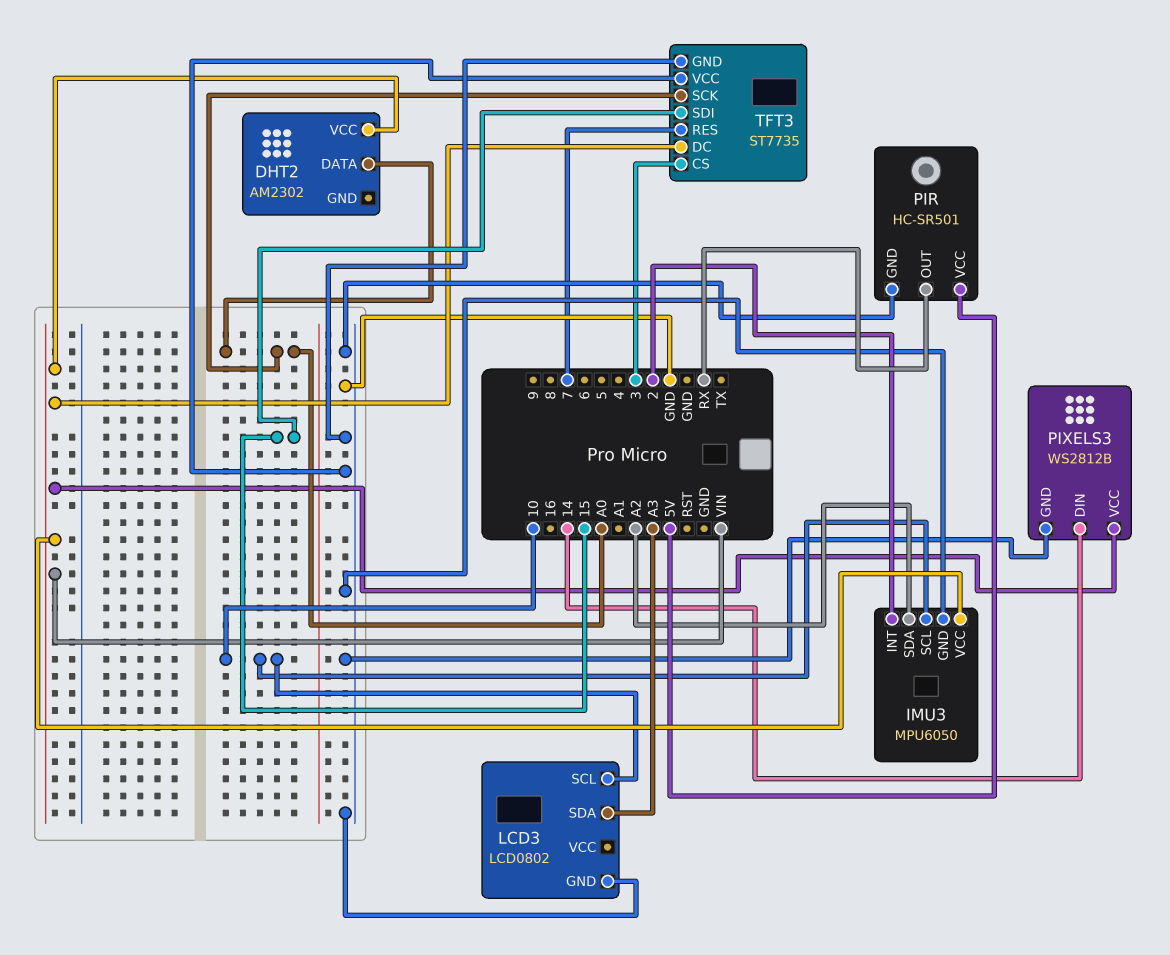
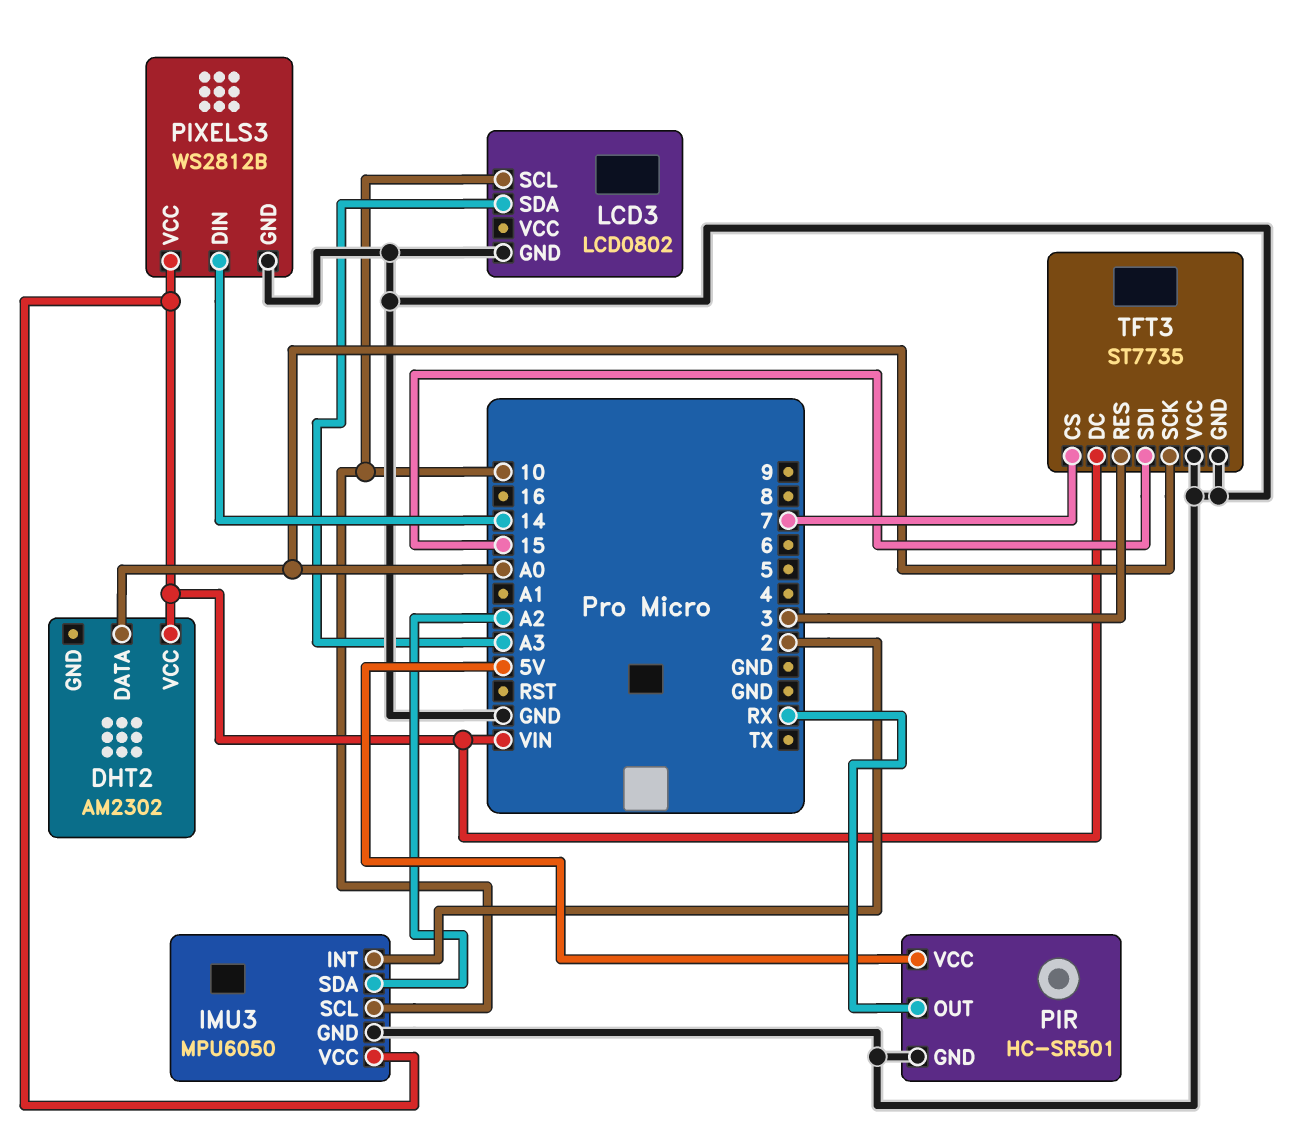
TFT3 pin CS: 3 -> 7
TFT3 pin RES: 7 -> 3

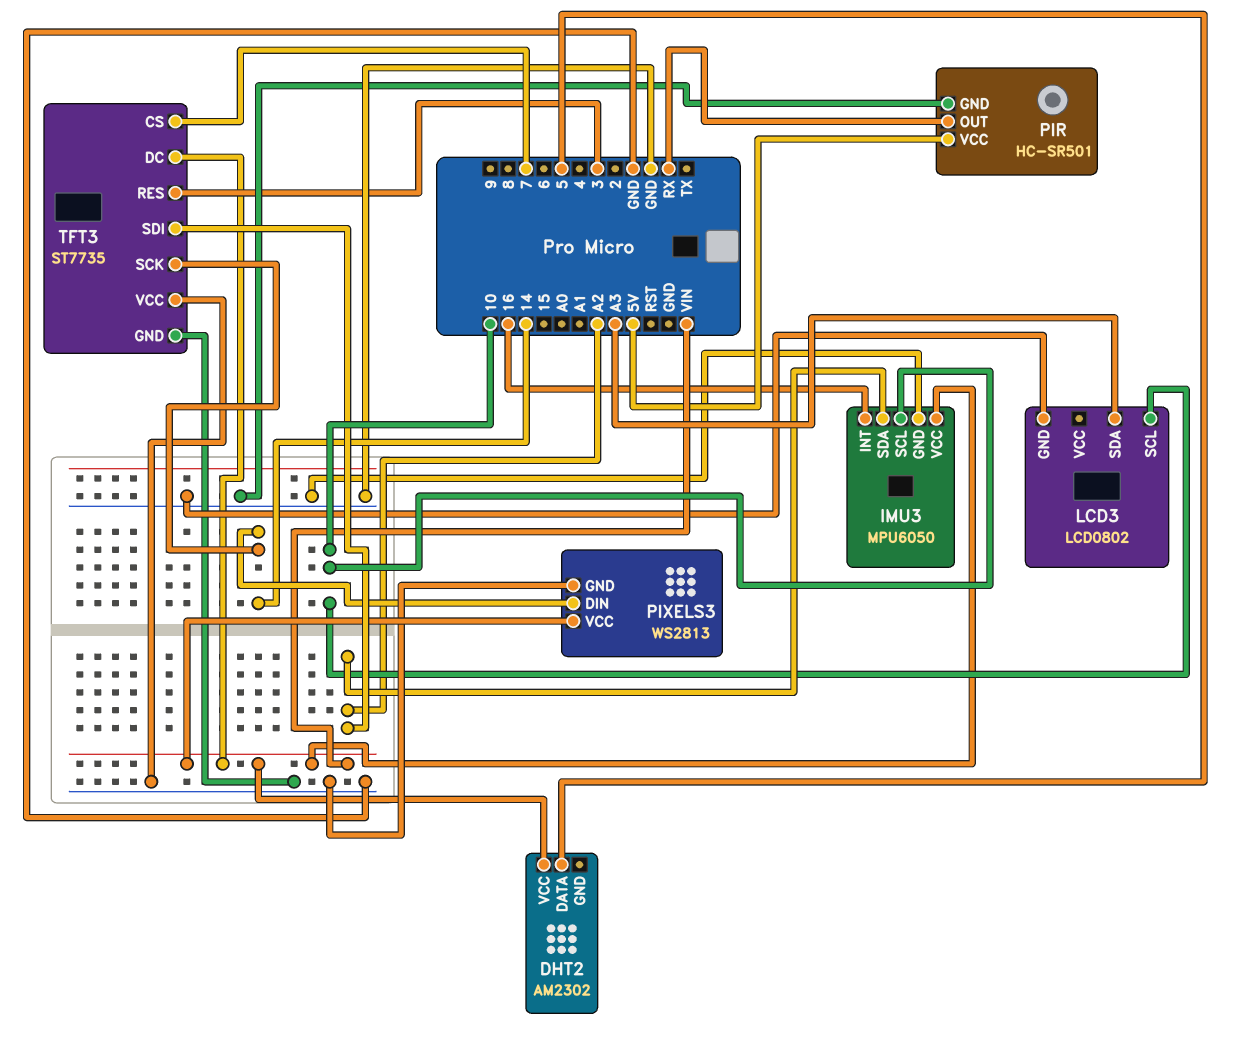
DHT2 pin DATA: A0 -> 5
IMU3 pin INT: 2 -> 16
PIXELS3: WS2812B -> WS2813
TFT3 pin SCK: A0 -> 14
TFT3 pin SDI: 15 -> A2

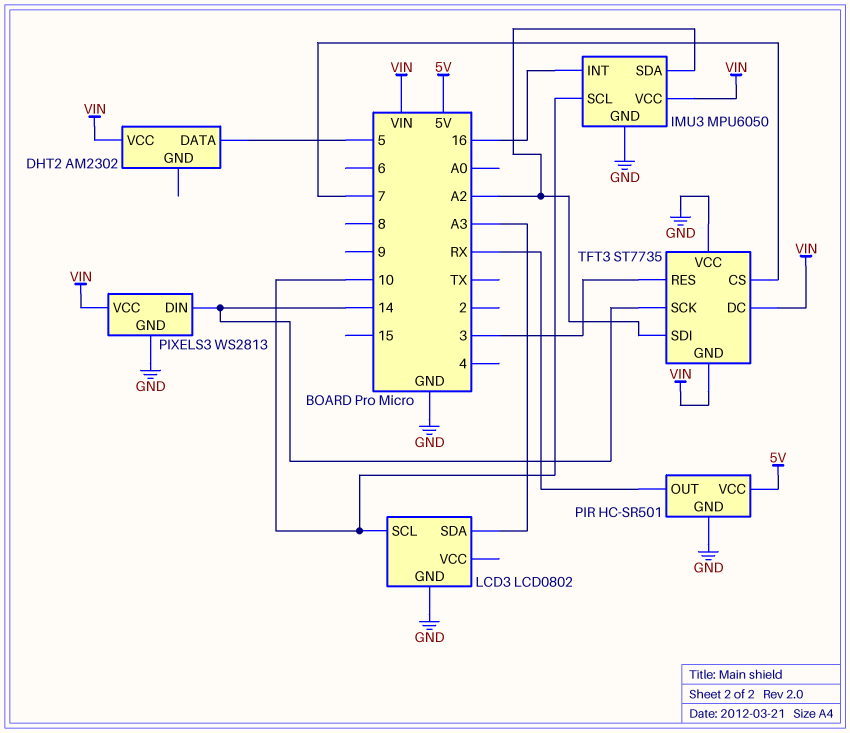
TFT3 pin GND: GND -> VIN

